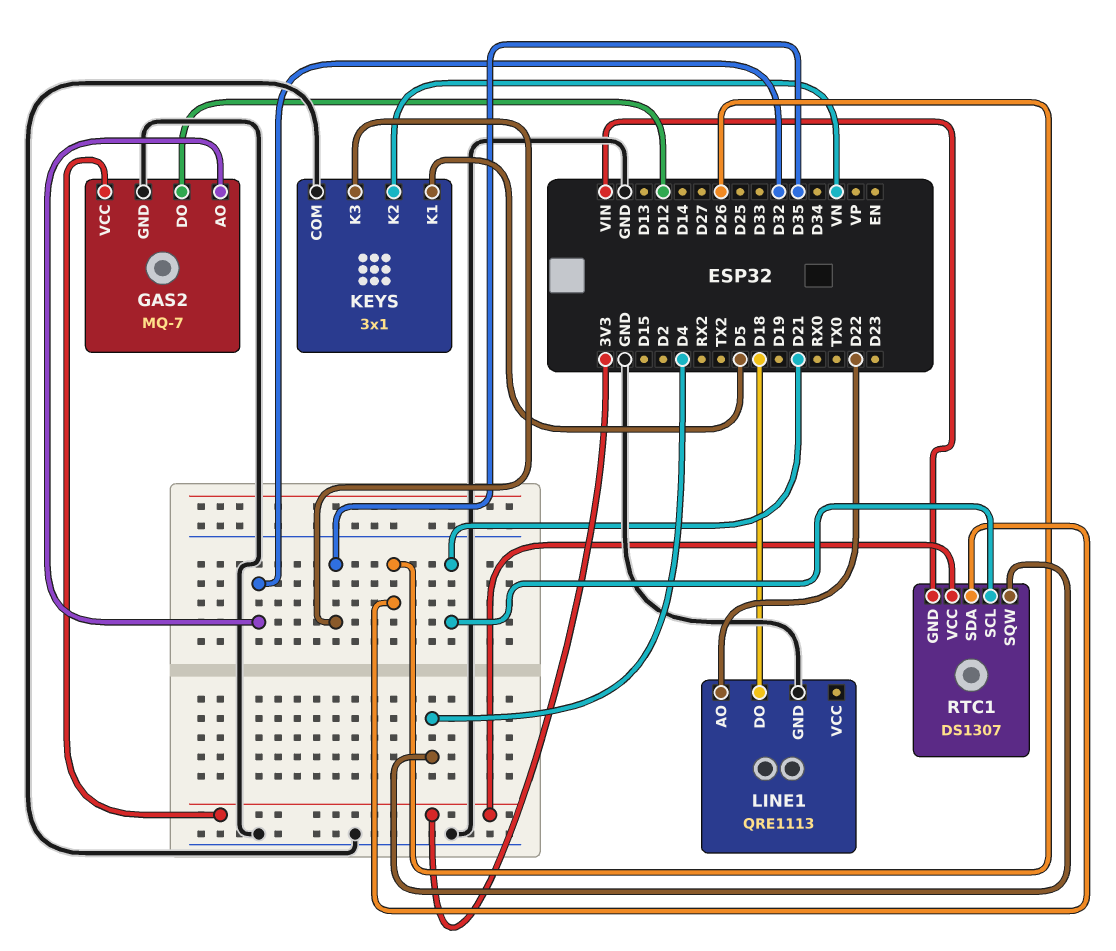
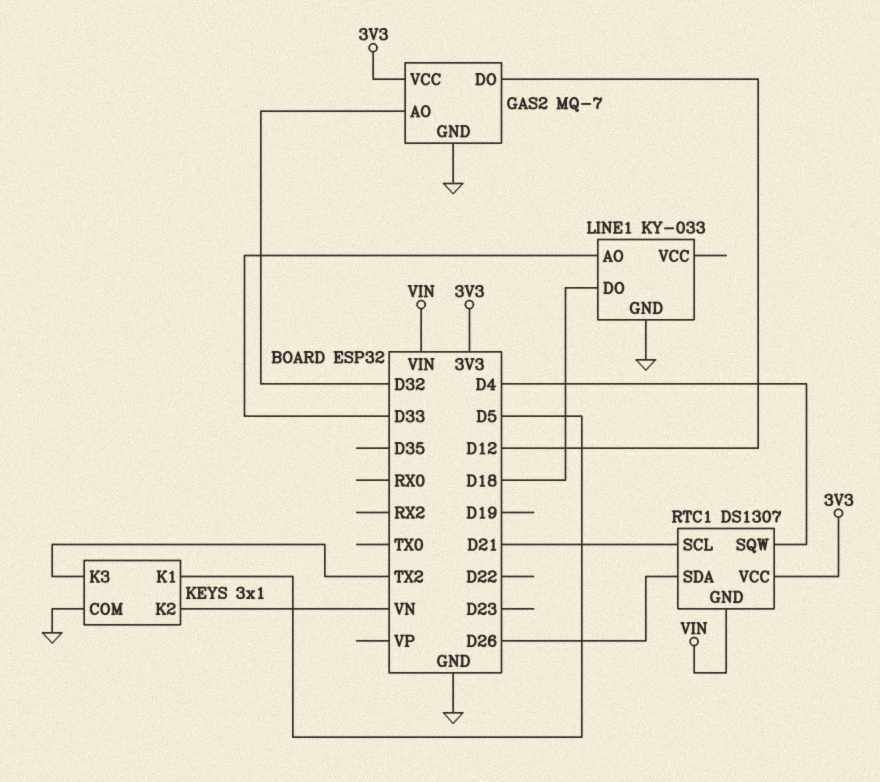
KEYS pin K3: D35 -> TX2
LINE1: QRE1113 -> KY-033
LINE1 pin AO: D22 -> D33

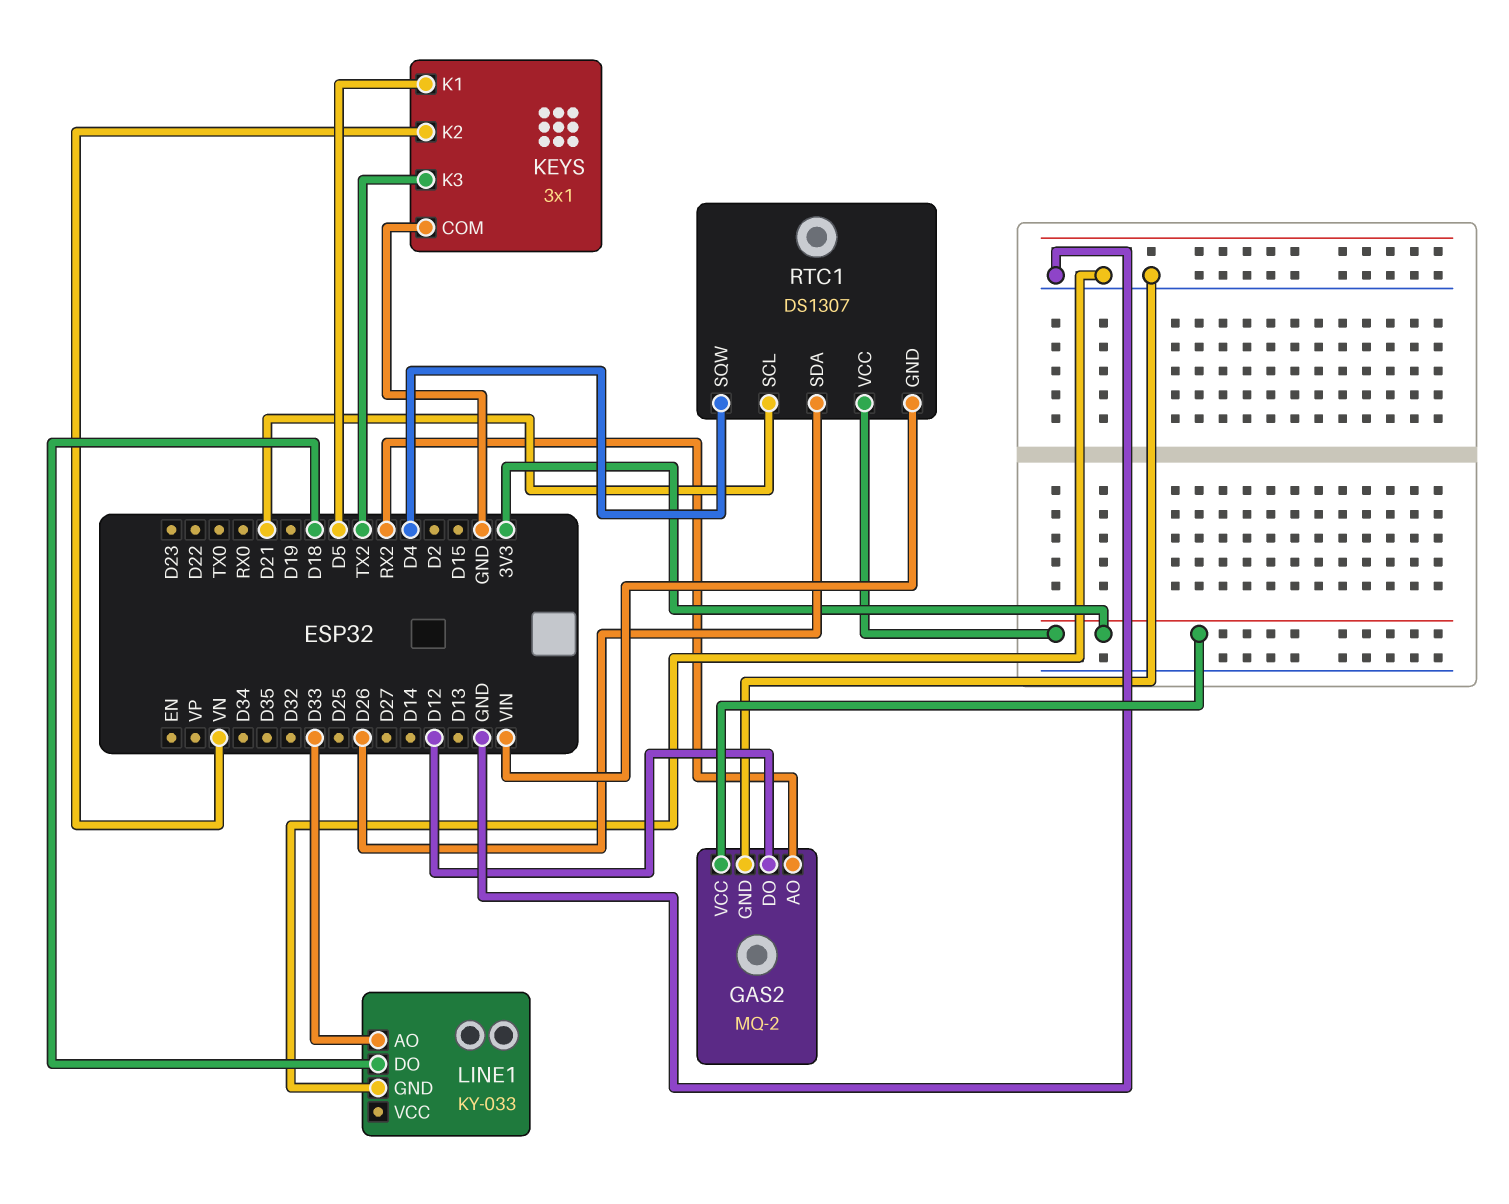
GAS2: MQ-7 -> MQ-2
GAS2 pin AO: D32 -> RX2

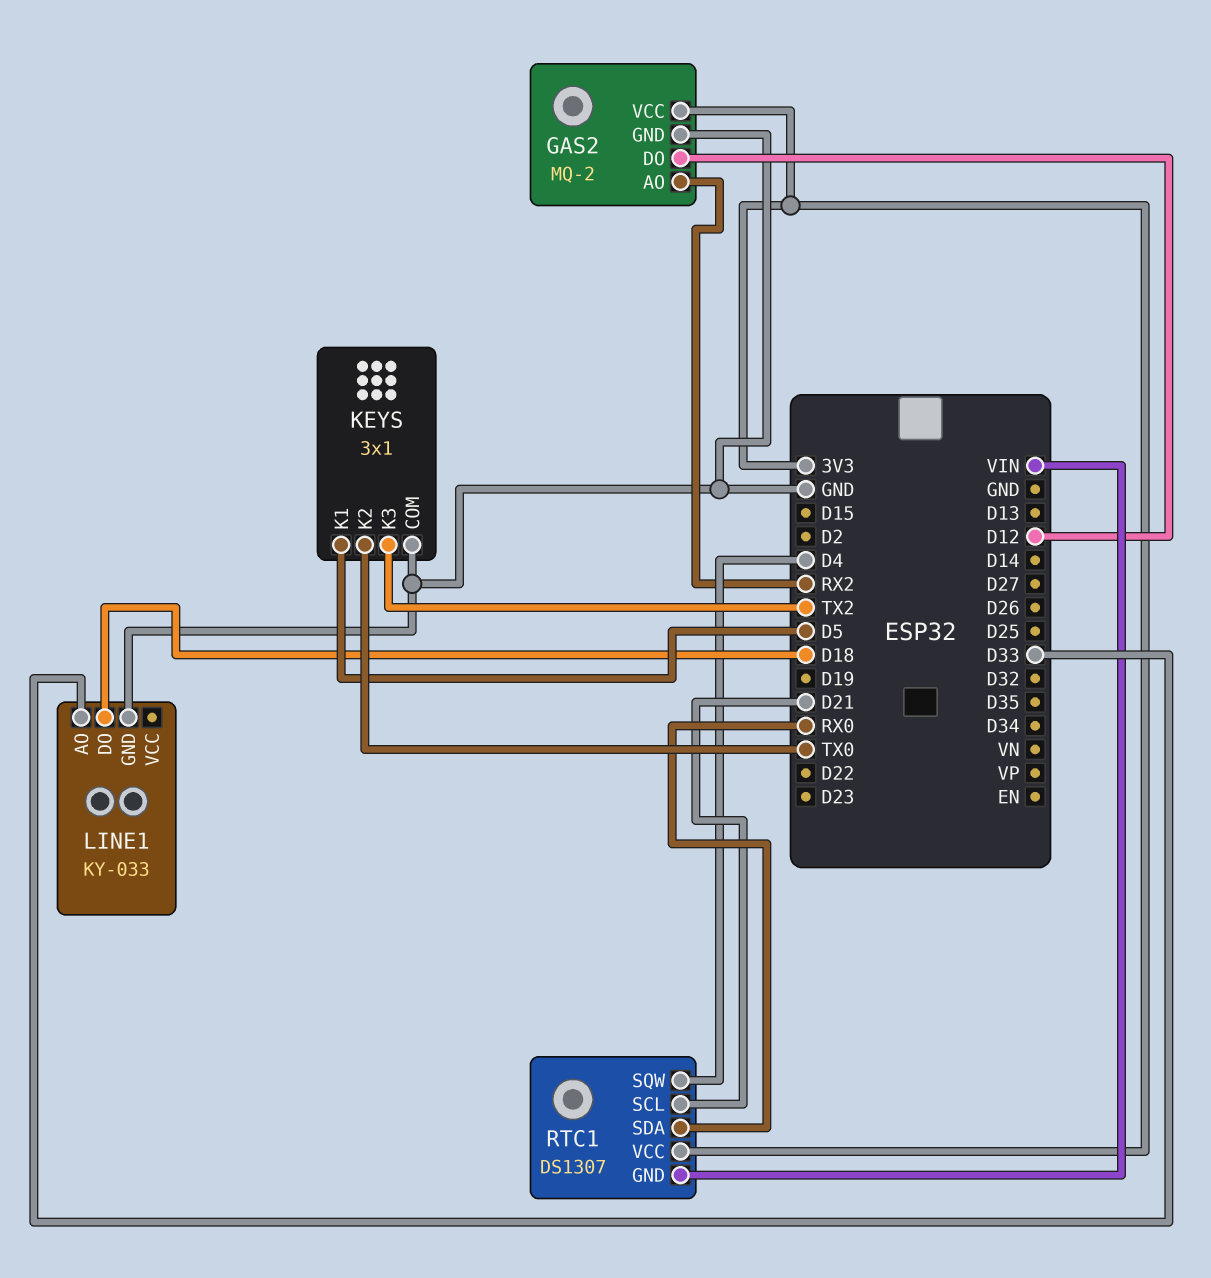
KEYS pin K2: VN -> TX0
RTC1 pin SDA: D26 -> RX0

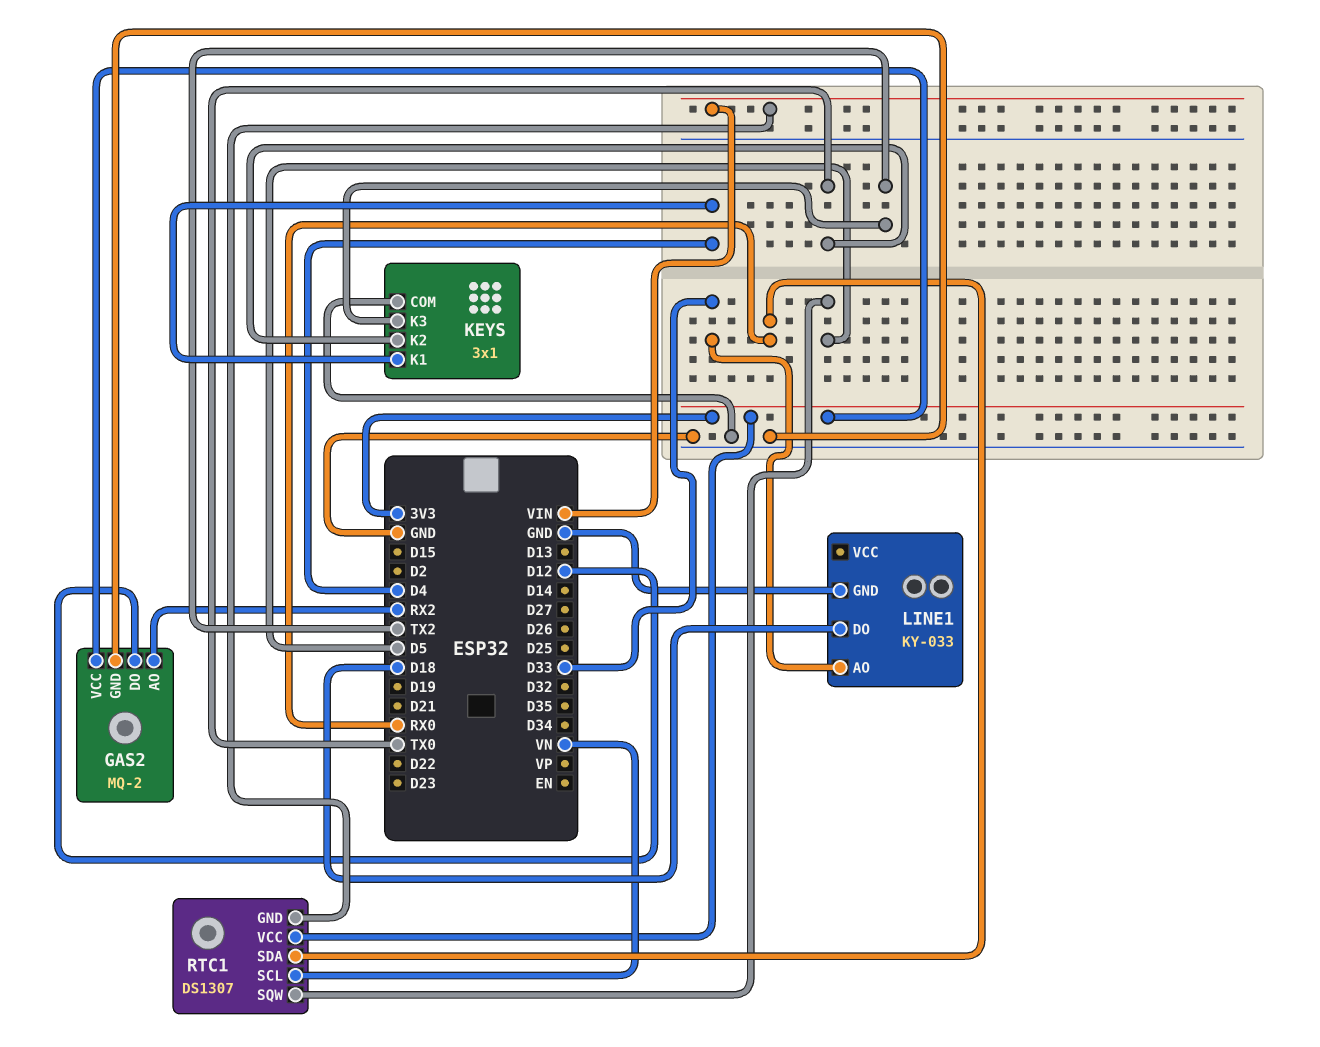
KEYS pin K1: D5 -> D4
RTC1 pin SCL: D21 -> VN
RTC1 pin SQW: D4 -> D5

